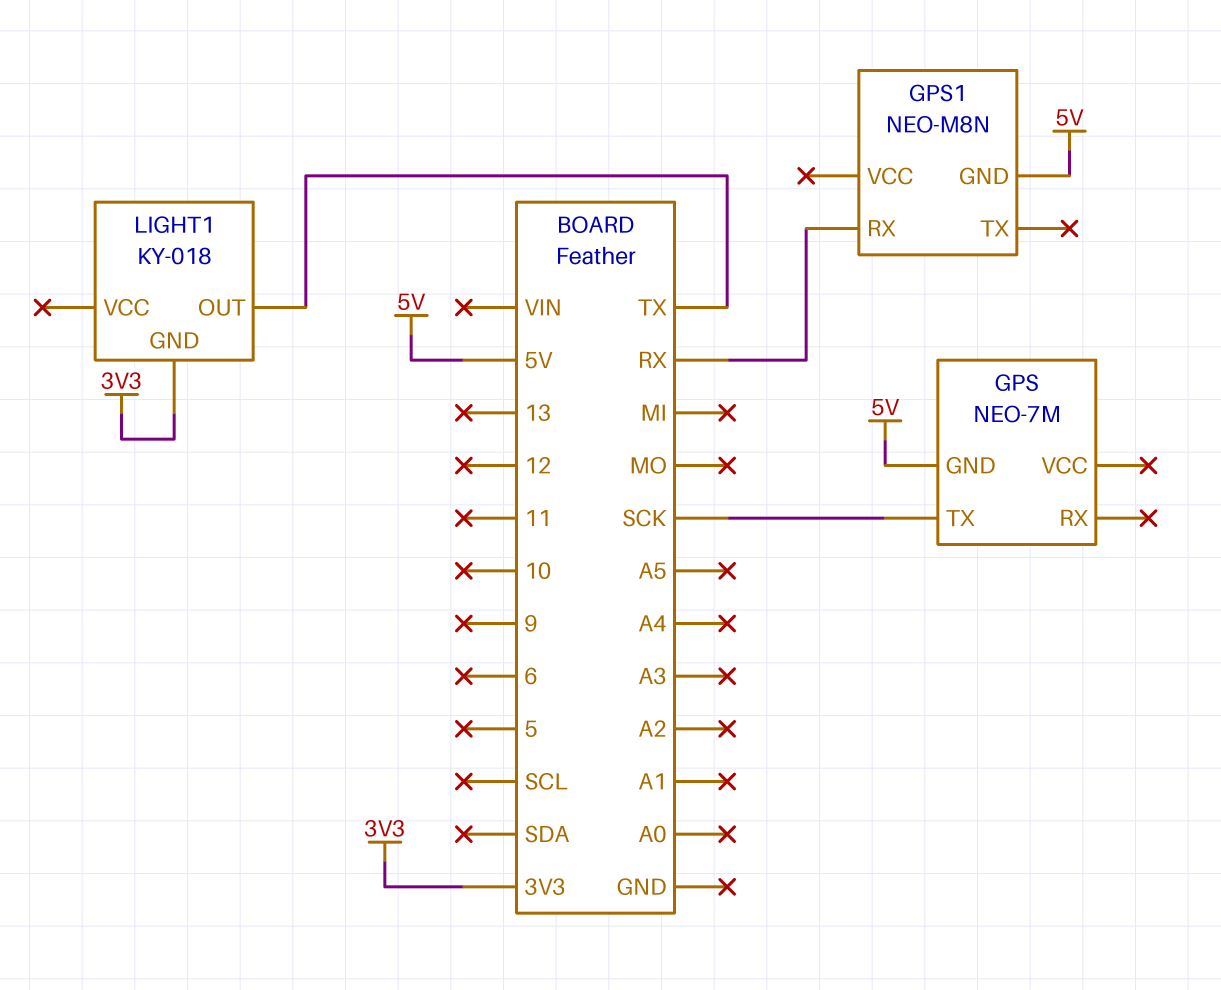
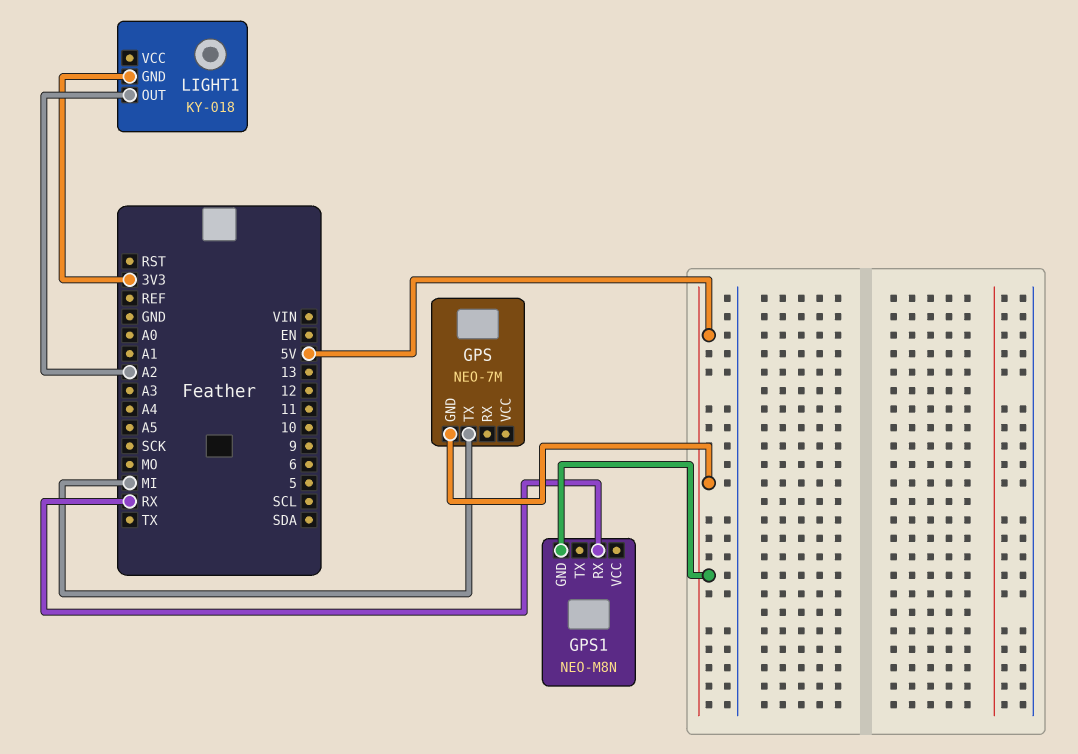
GPS pin TX: SCK -> MI
LIGHT1 pin OUT: TX -> A2

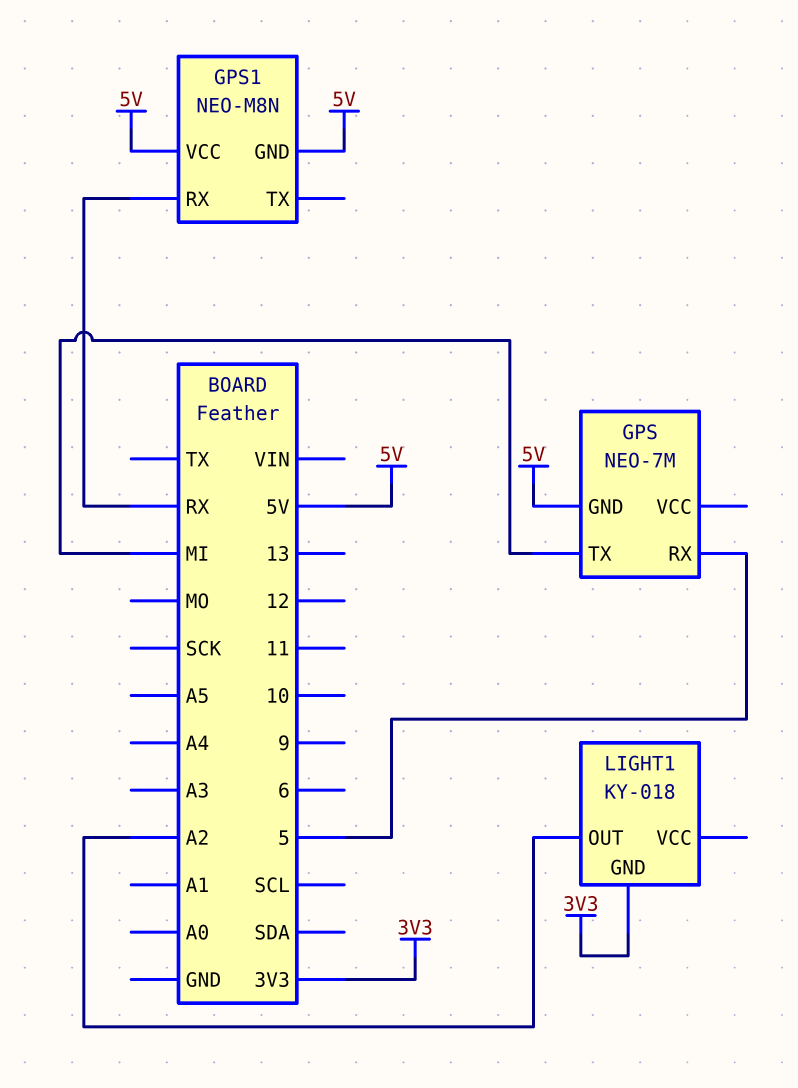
GPS pin RX: none -> 5
GPS1 pin VCC: none -> 5V

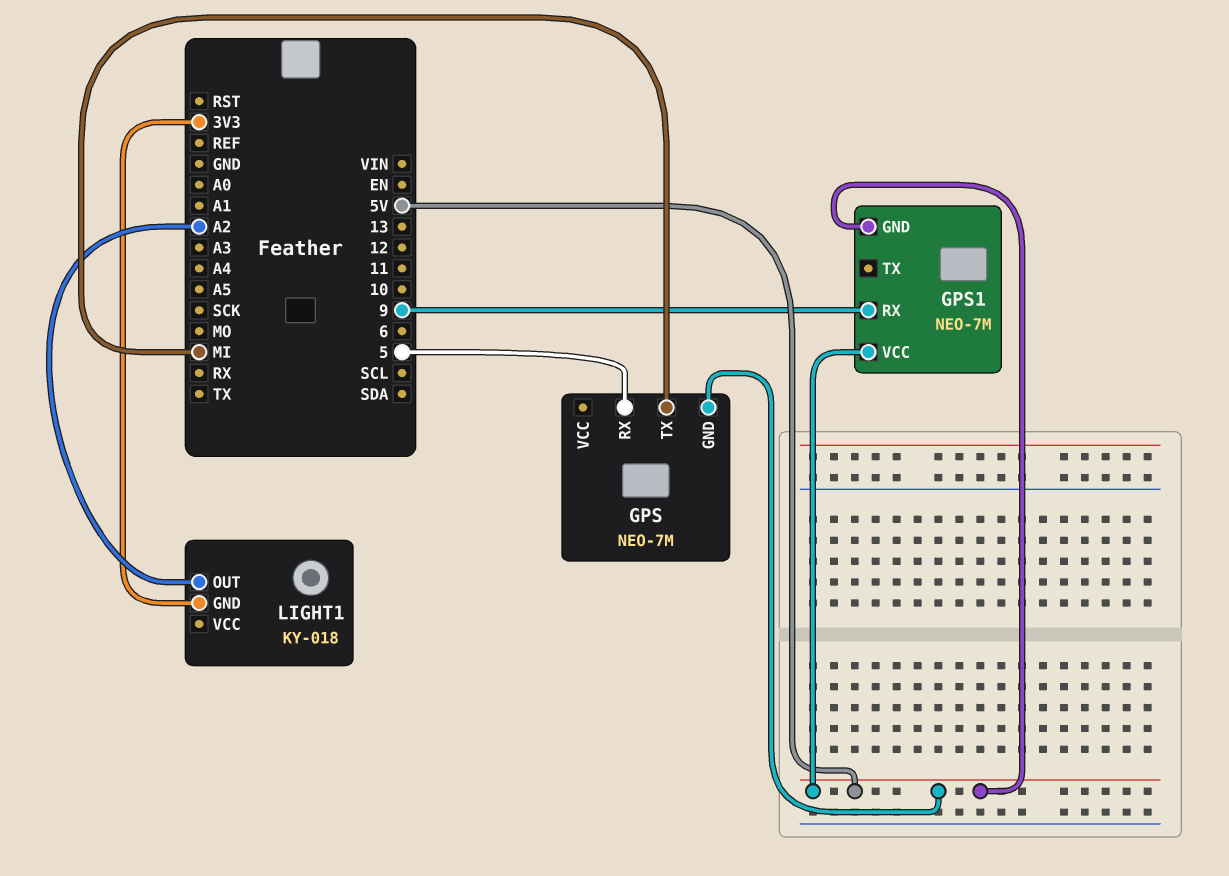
GPS1: NEO-M8N -> NEO-7M
GPS1 pin RX: RX -> 9

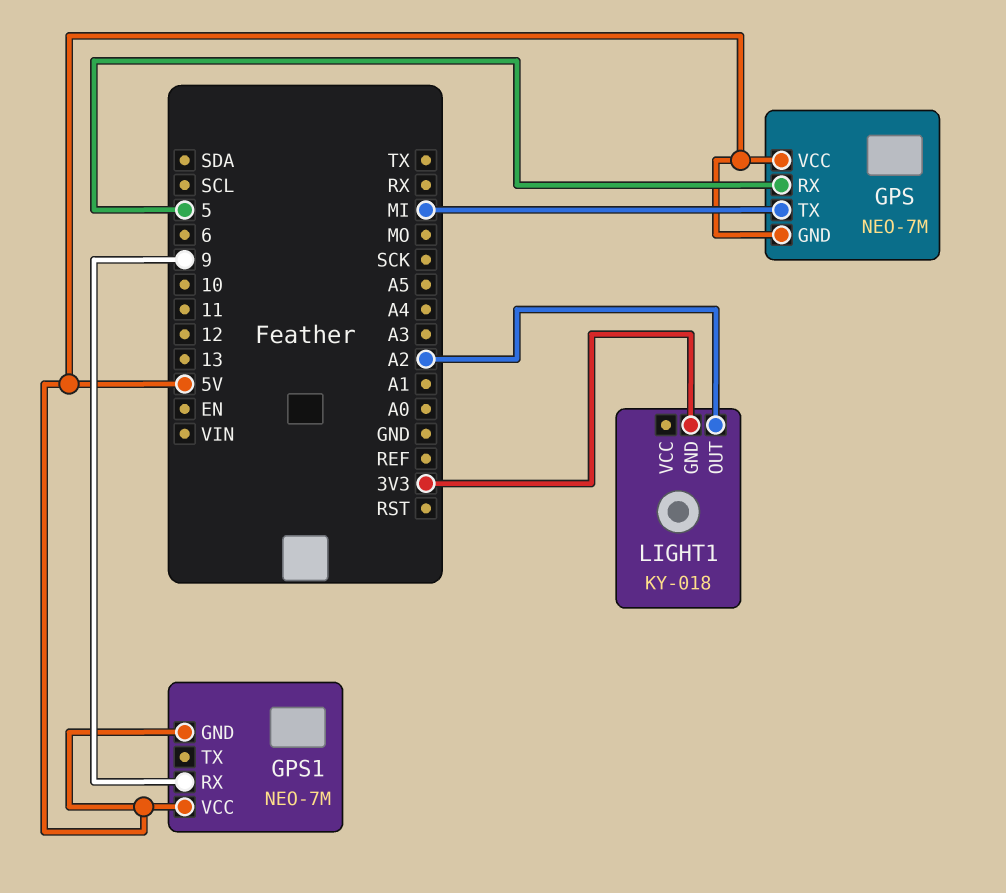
GPS pin VCC: none -> 5V

